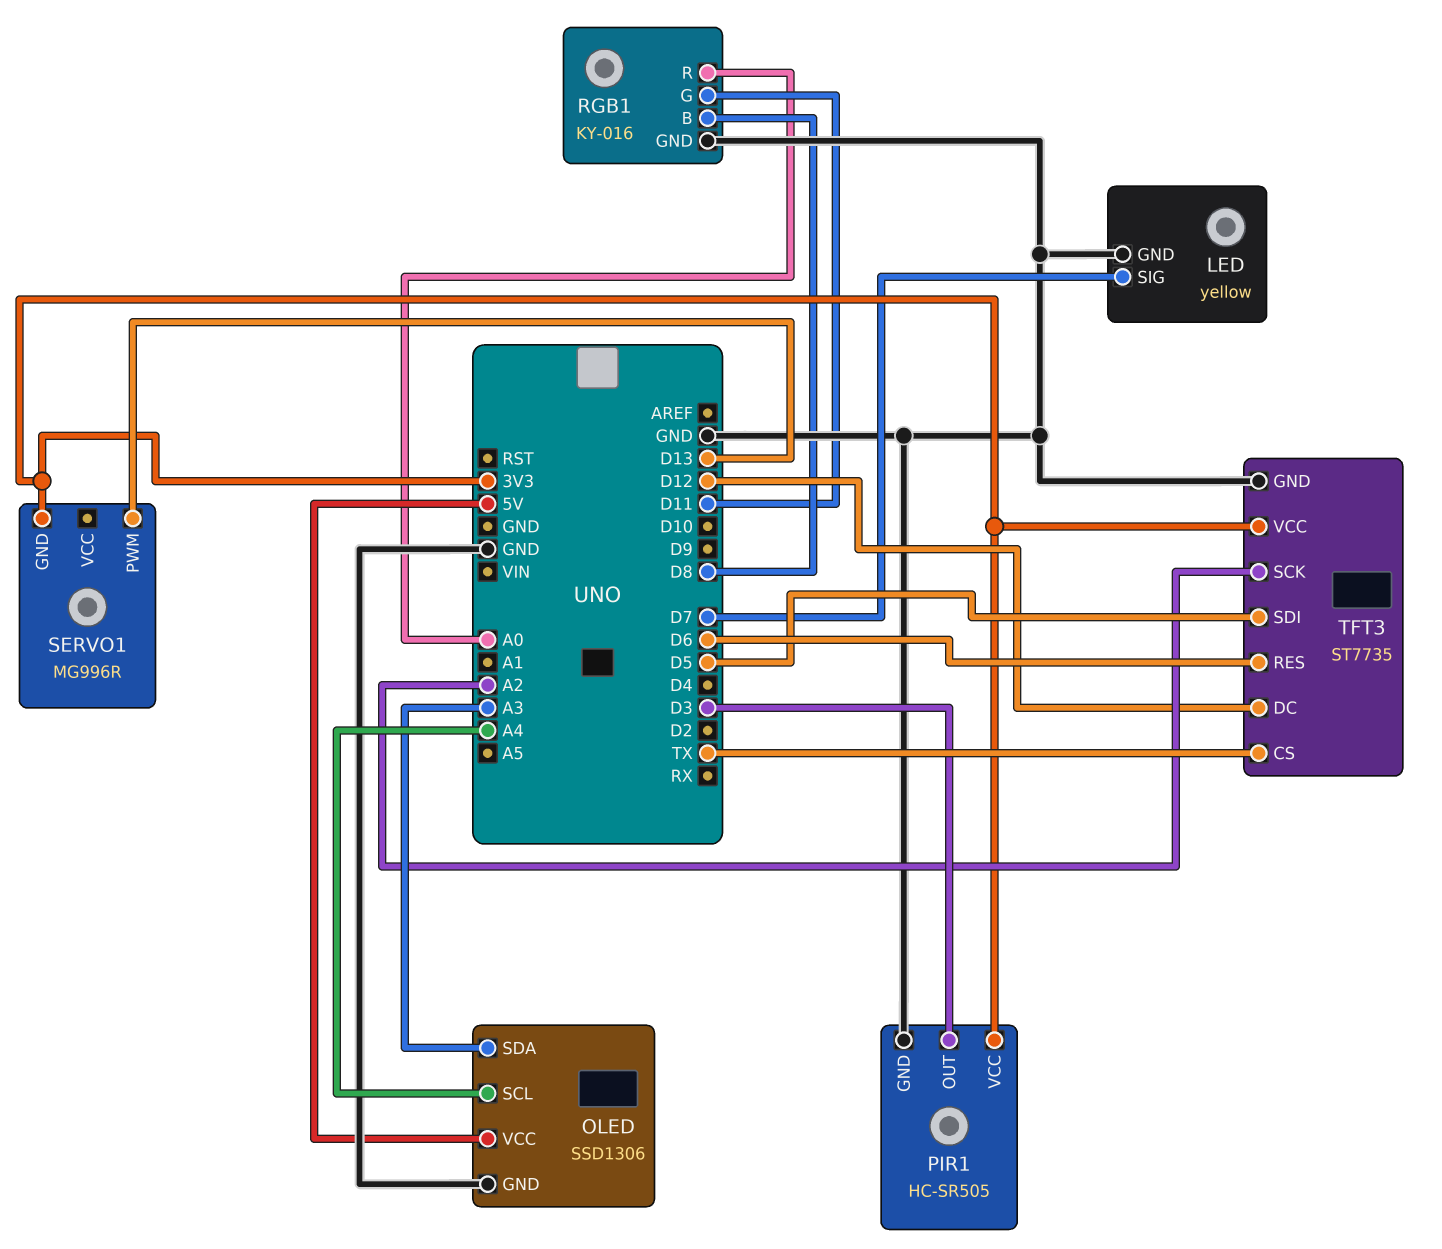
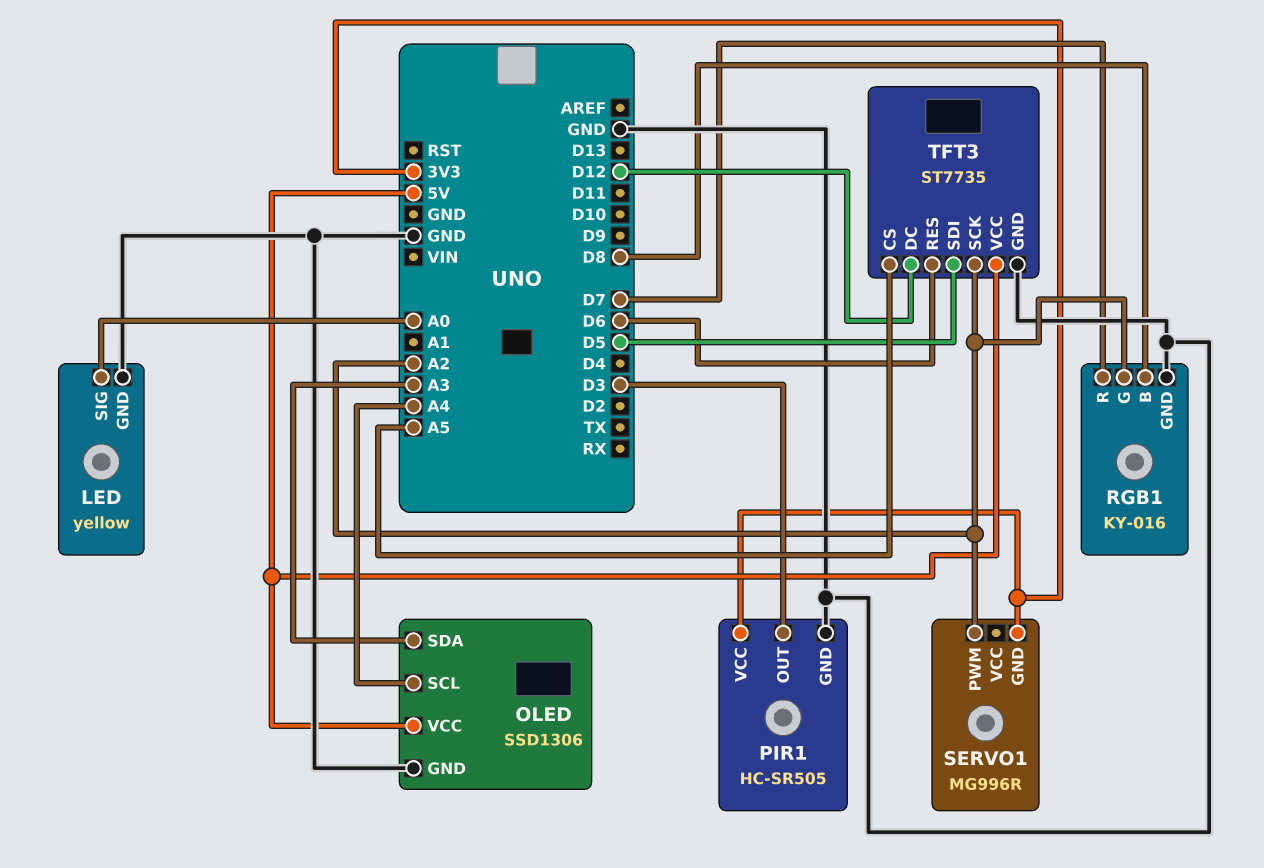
LED pin SIG: D7 -> A0
RGB1 pin G: D11 -> A2
RGB1 pin R: A0 -> D7
SERVO1 pin PWM: D13 -> A2
TFT3 pin CS: TX -> A5
TFT3 pin VCC: 3V3 -> 5V

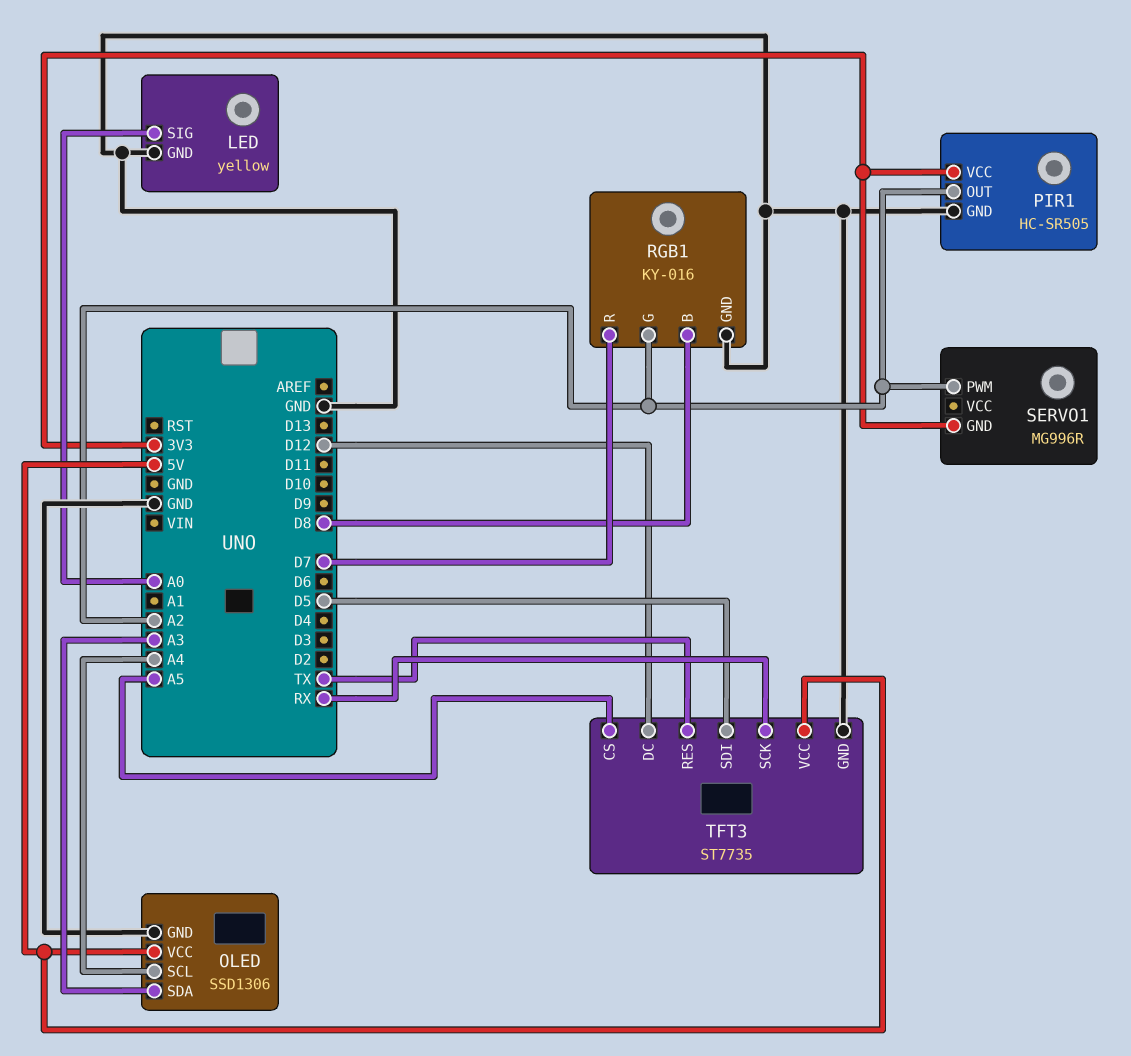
PIR1 pin OUT: D3 -> A2
TFT3 pin RES: D6 -> TX
TFT3 pin SCK: A2 -> RX

